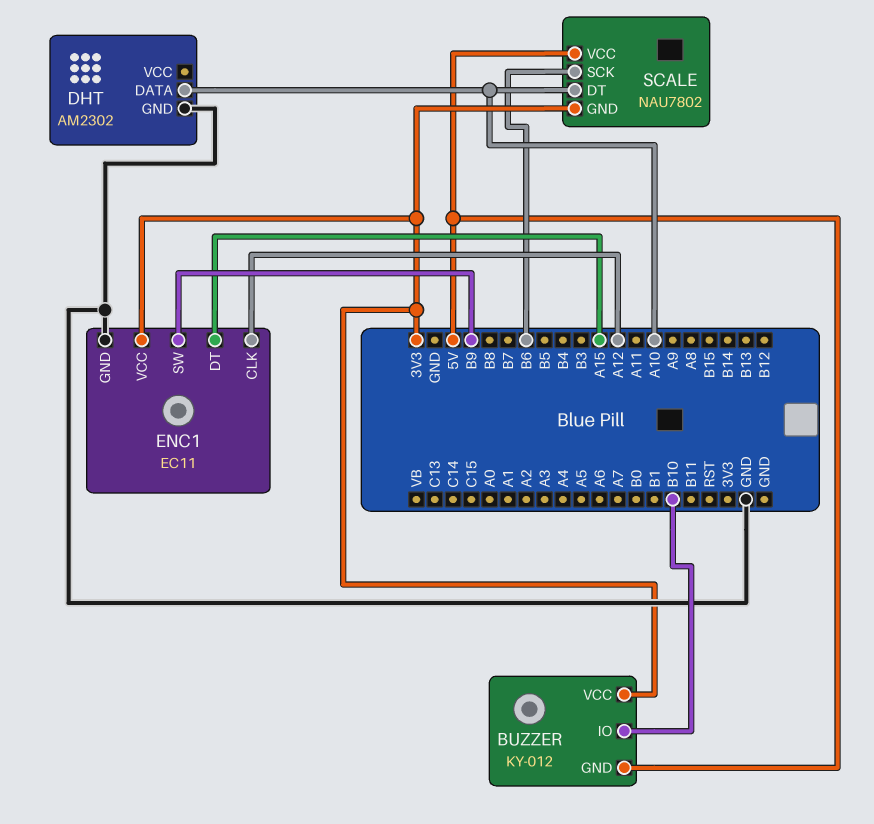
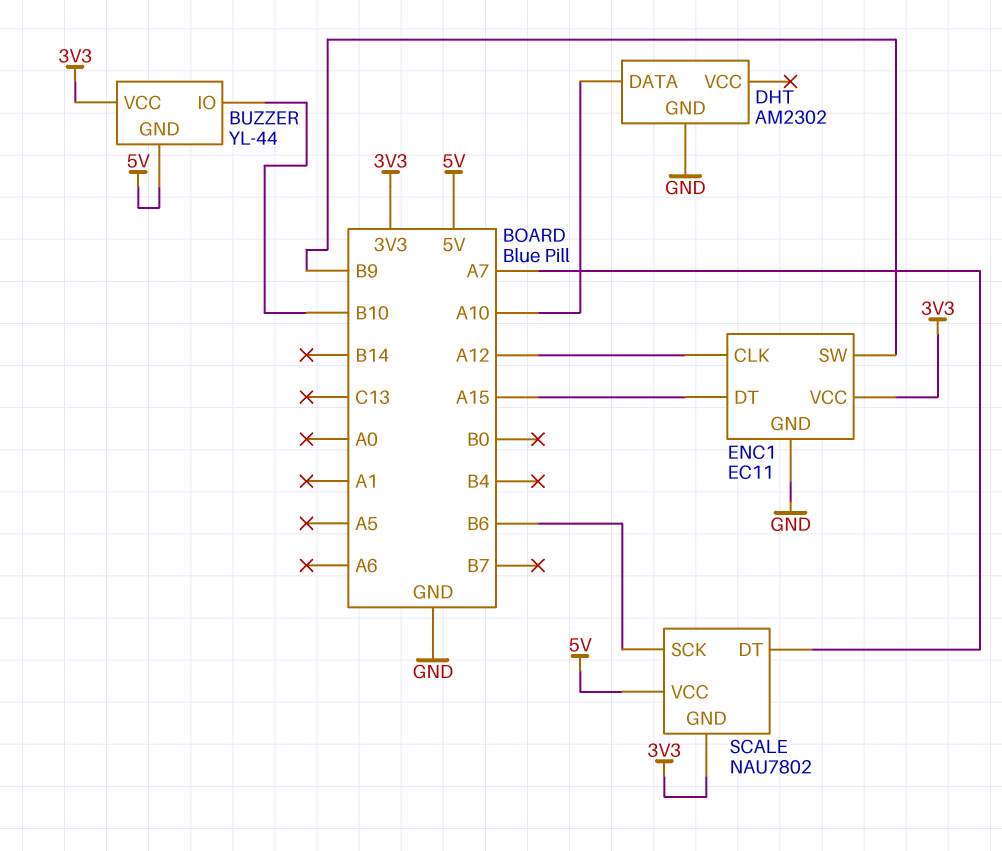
BUZZER: KY-012 -> YL-44
SCALE pin DT: A10 -> A7

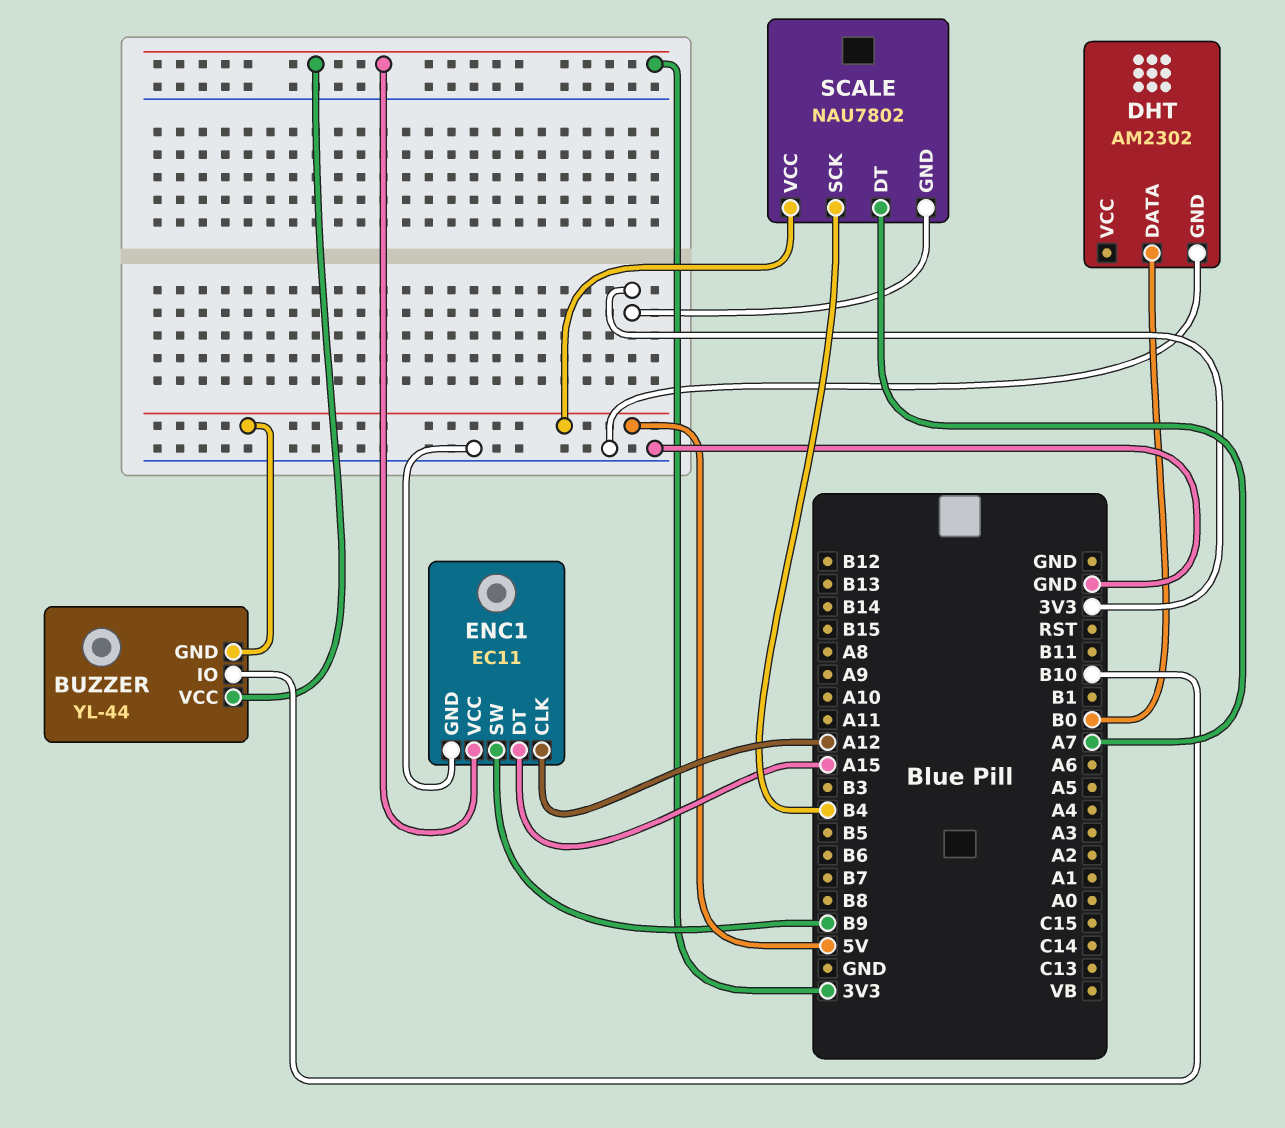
DHT pin DATA: A10 -> B0
SCALE pin SCK: B6 -> B4

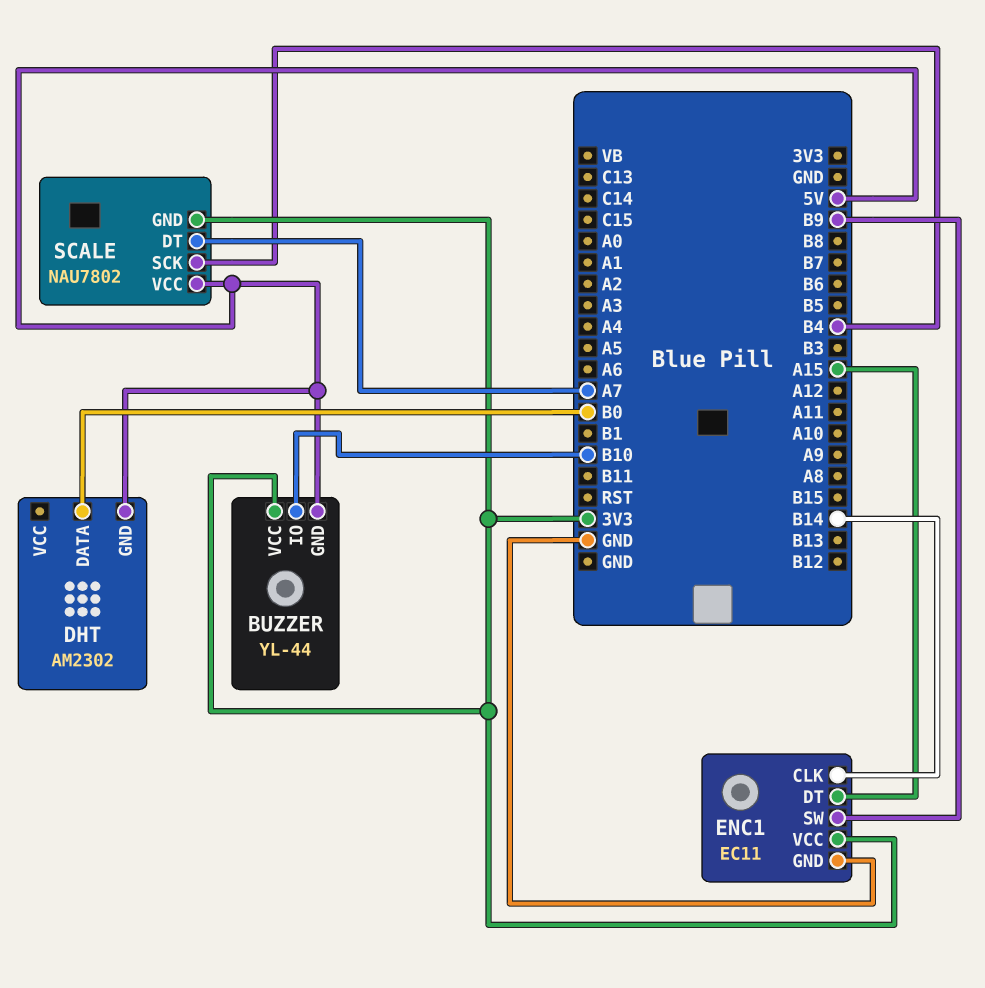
DHT pin GND: GND -> 5V
ENC1 pin CLK: A12 -> B14

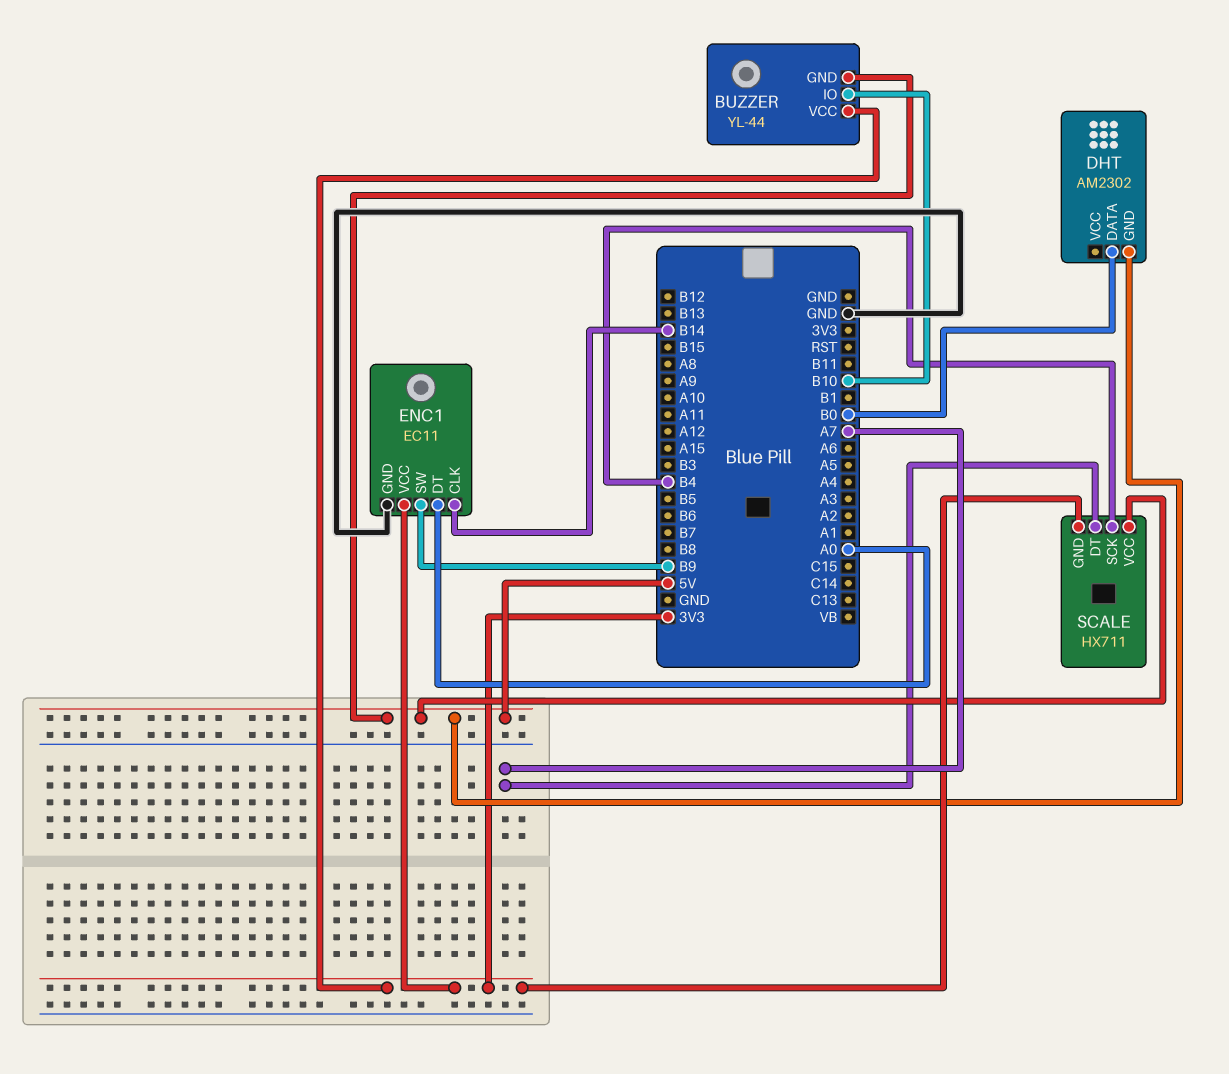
ENC1 pin DT: A15 -> A0
SCALE: NAU7802 -> HX711

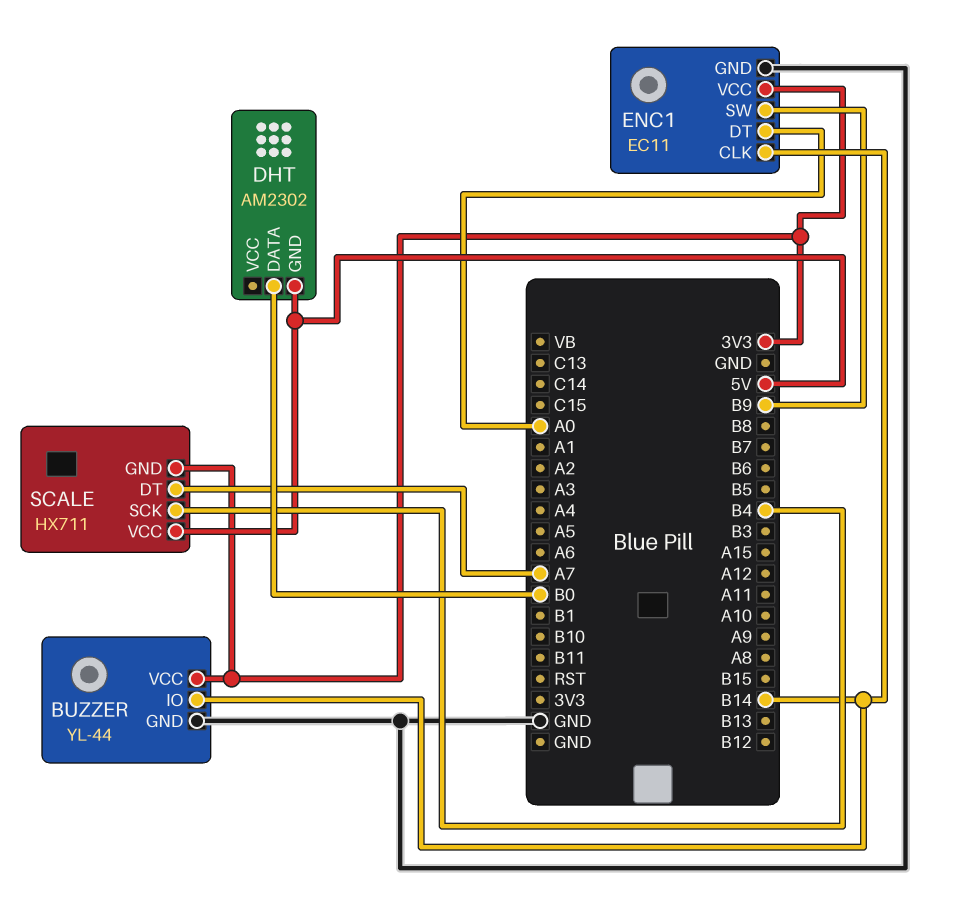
BUZZER pin GND: 5V -> GND
BUZZER pin IO: B10 -> B14

